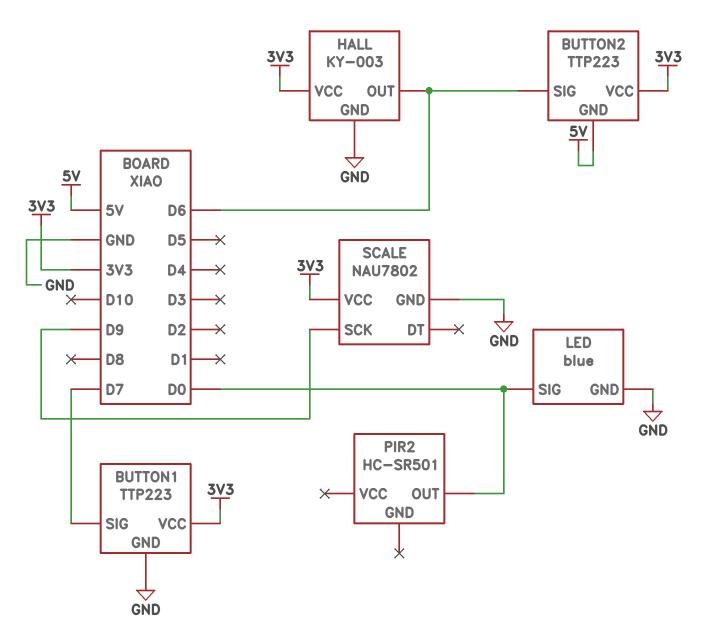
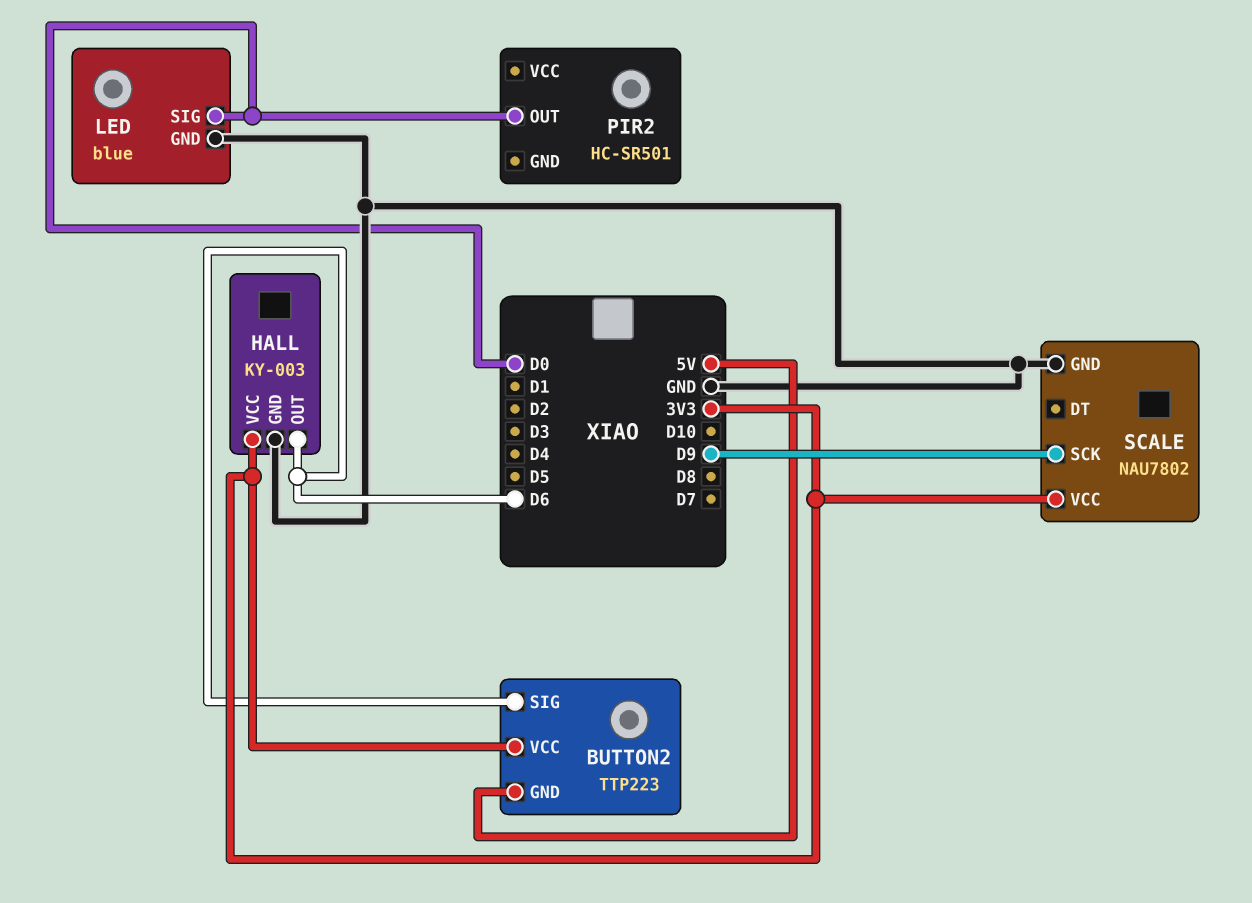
BUTTON1: TTP223 -> none
BUTTON1 pin GND: GND -> none
BUTTON1 pin SIG: D7 -> none
BUTTON1 pin VCC: 3V3 -> none

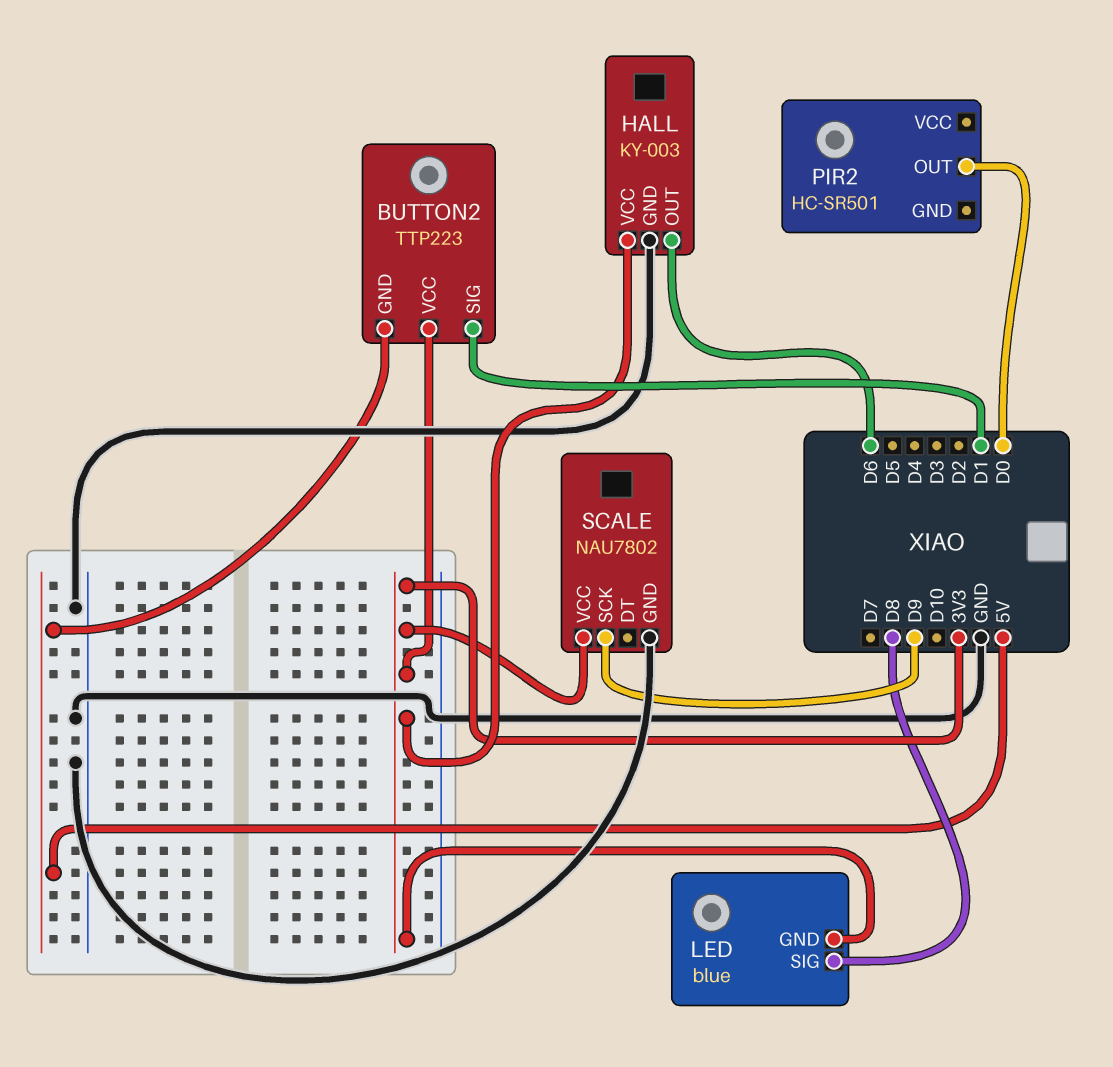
BUTTON2 pin SIG: D6 -> D1
LED pin GND: GND -> 3V3
LED pin SIG: D0 -> D8

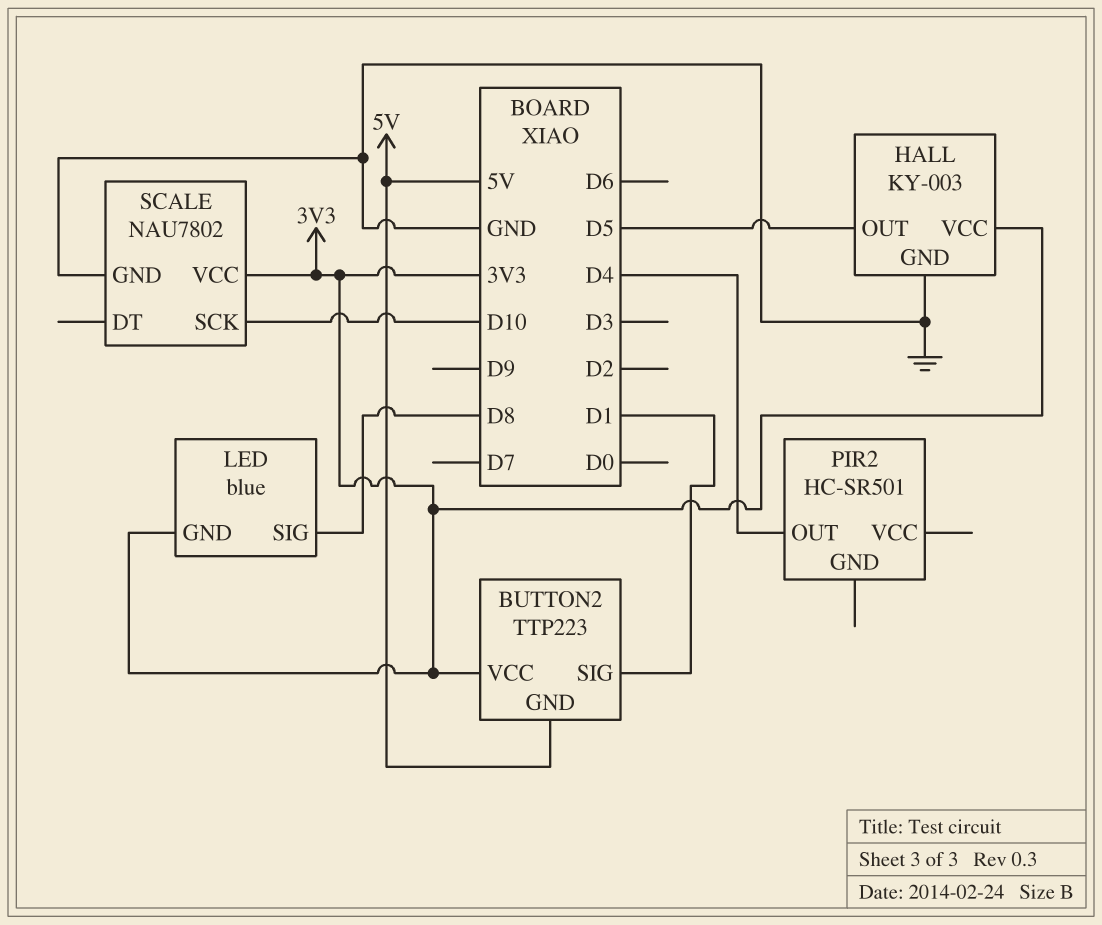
HALL pin OUT: D6 -> D5
PIR2 pin OUT: D0 -> D4
SCALE pin SCK: D9 -> D10

